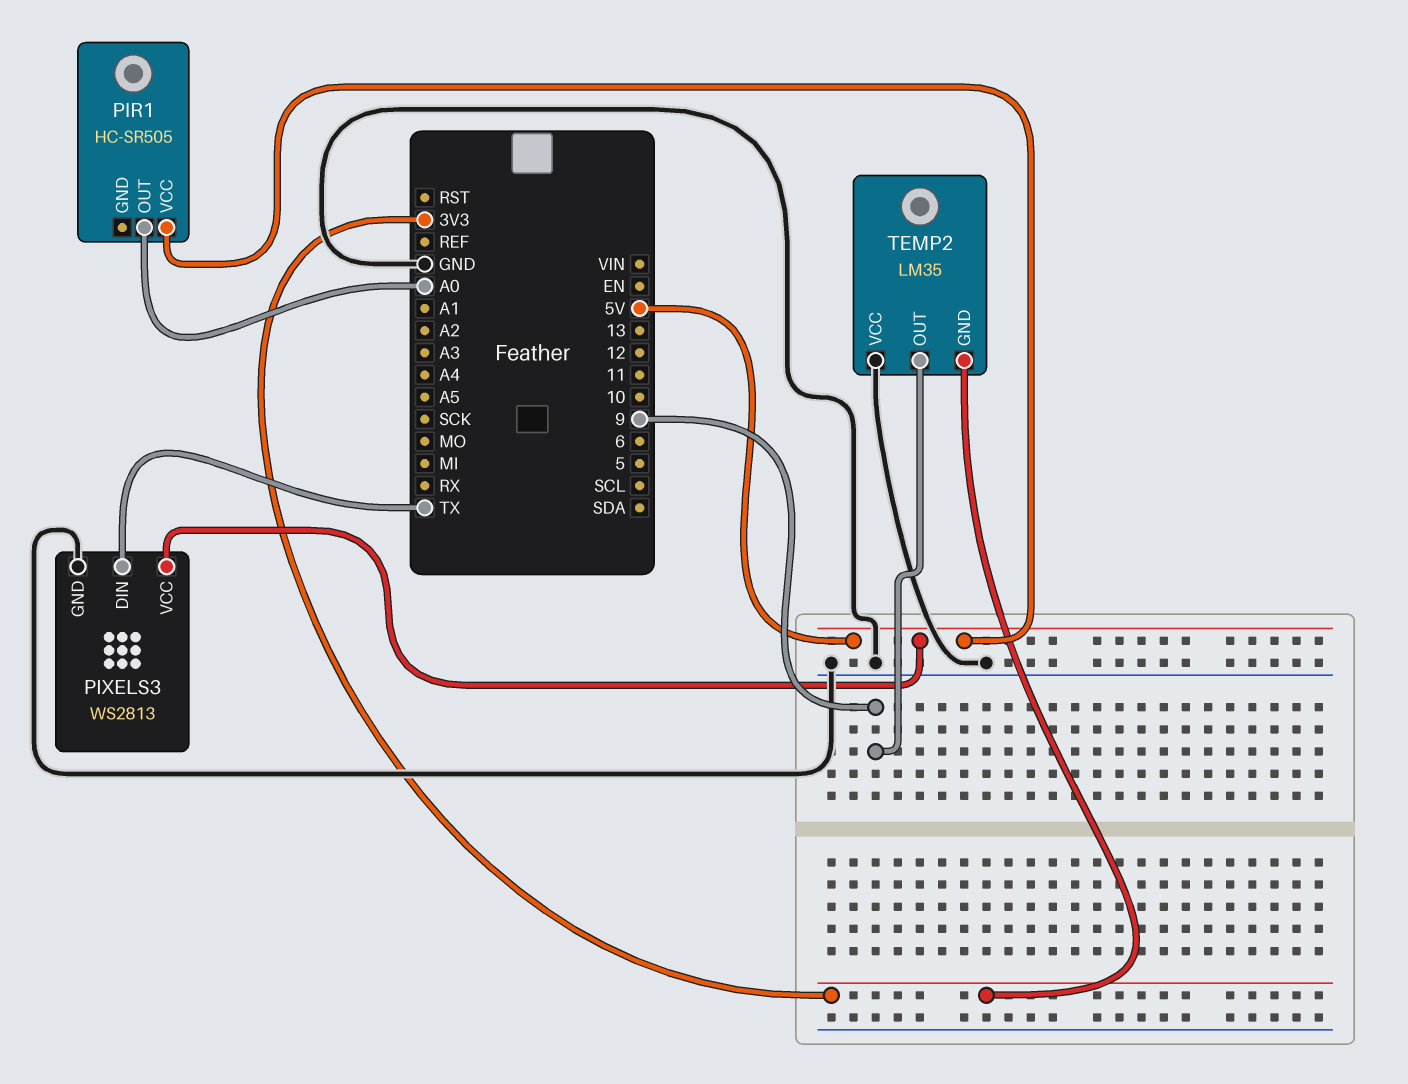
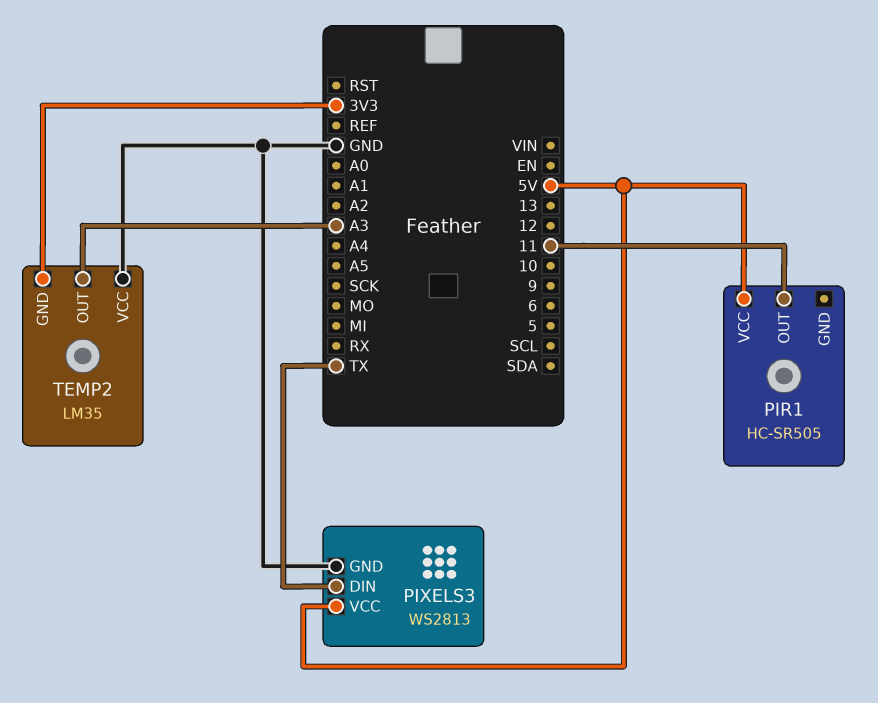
PIR1 pin OUT: A0 -> 11
TEMP2 pin OUT: 9 -> A3

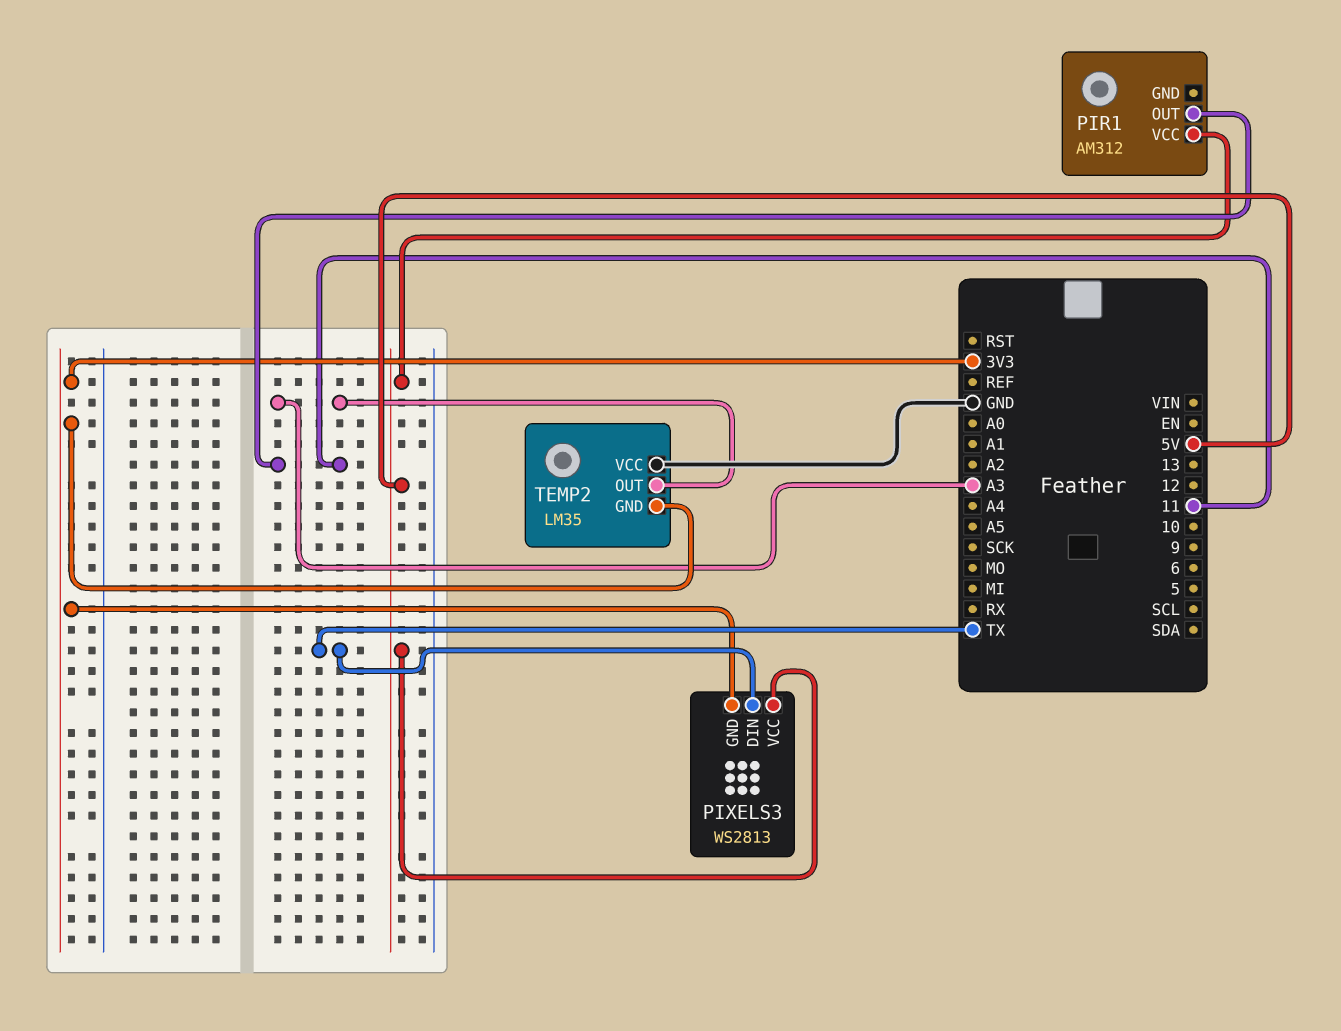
PIR1: HC-SR505 -> AM312
PIXELS3 pin GND: GND -> 3V3

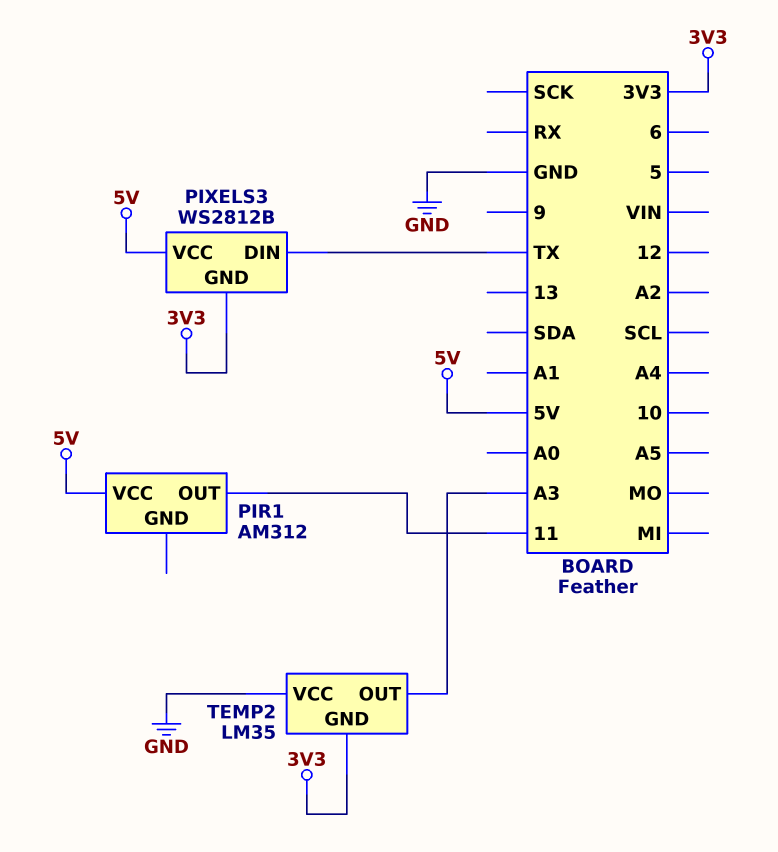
PIXELS3: WS2813 -> WS2812B

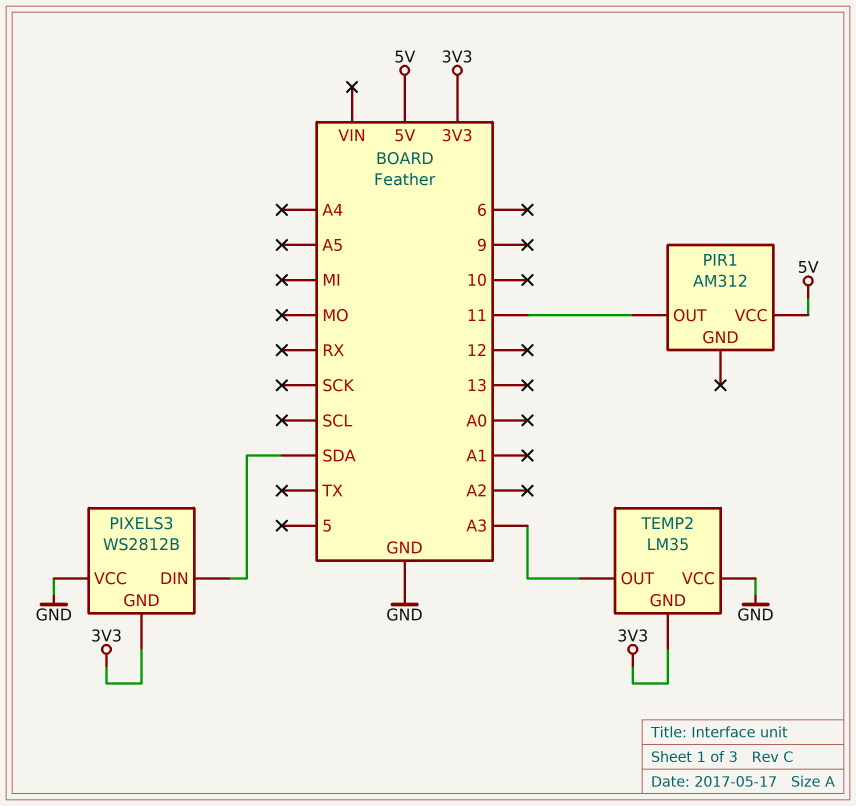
PIXELS3 pin DIN: TX -> SDA
PIXELS3 pin VCC: 5V -> GND

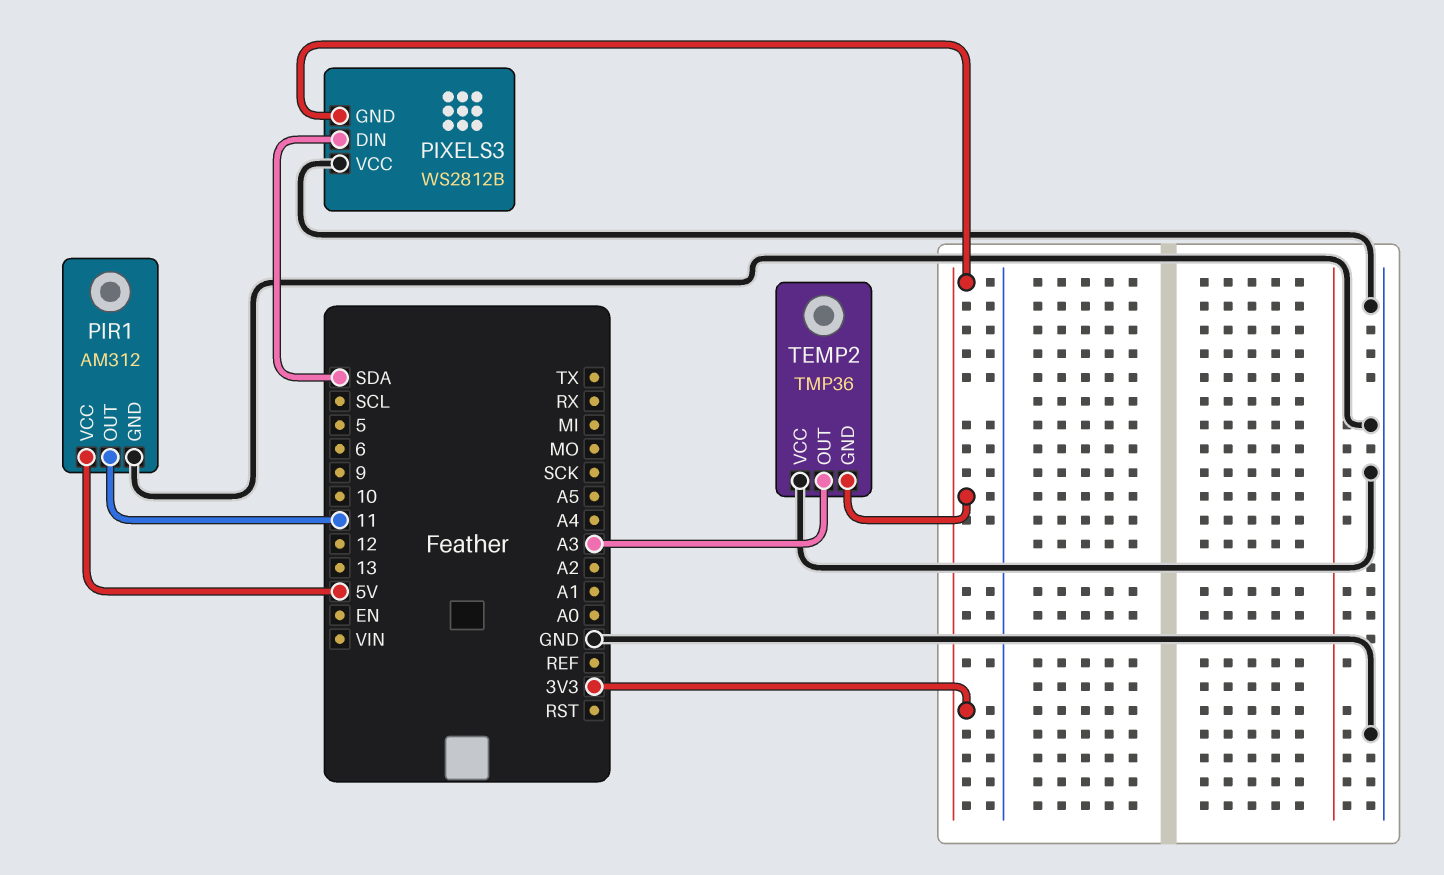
PIR1 pin GND: none -> GND
TEMP2: LM35 -> TMP36

